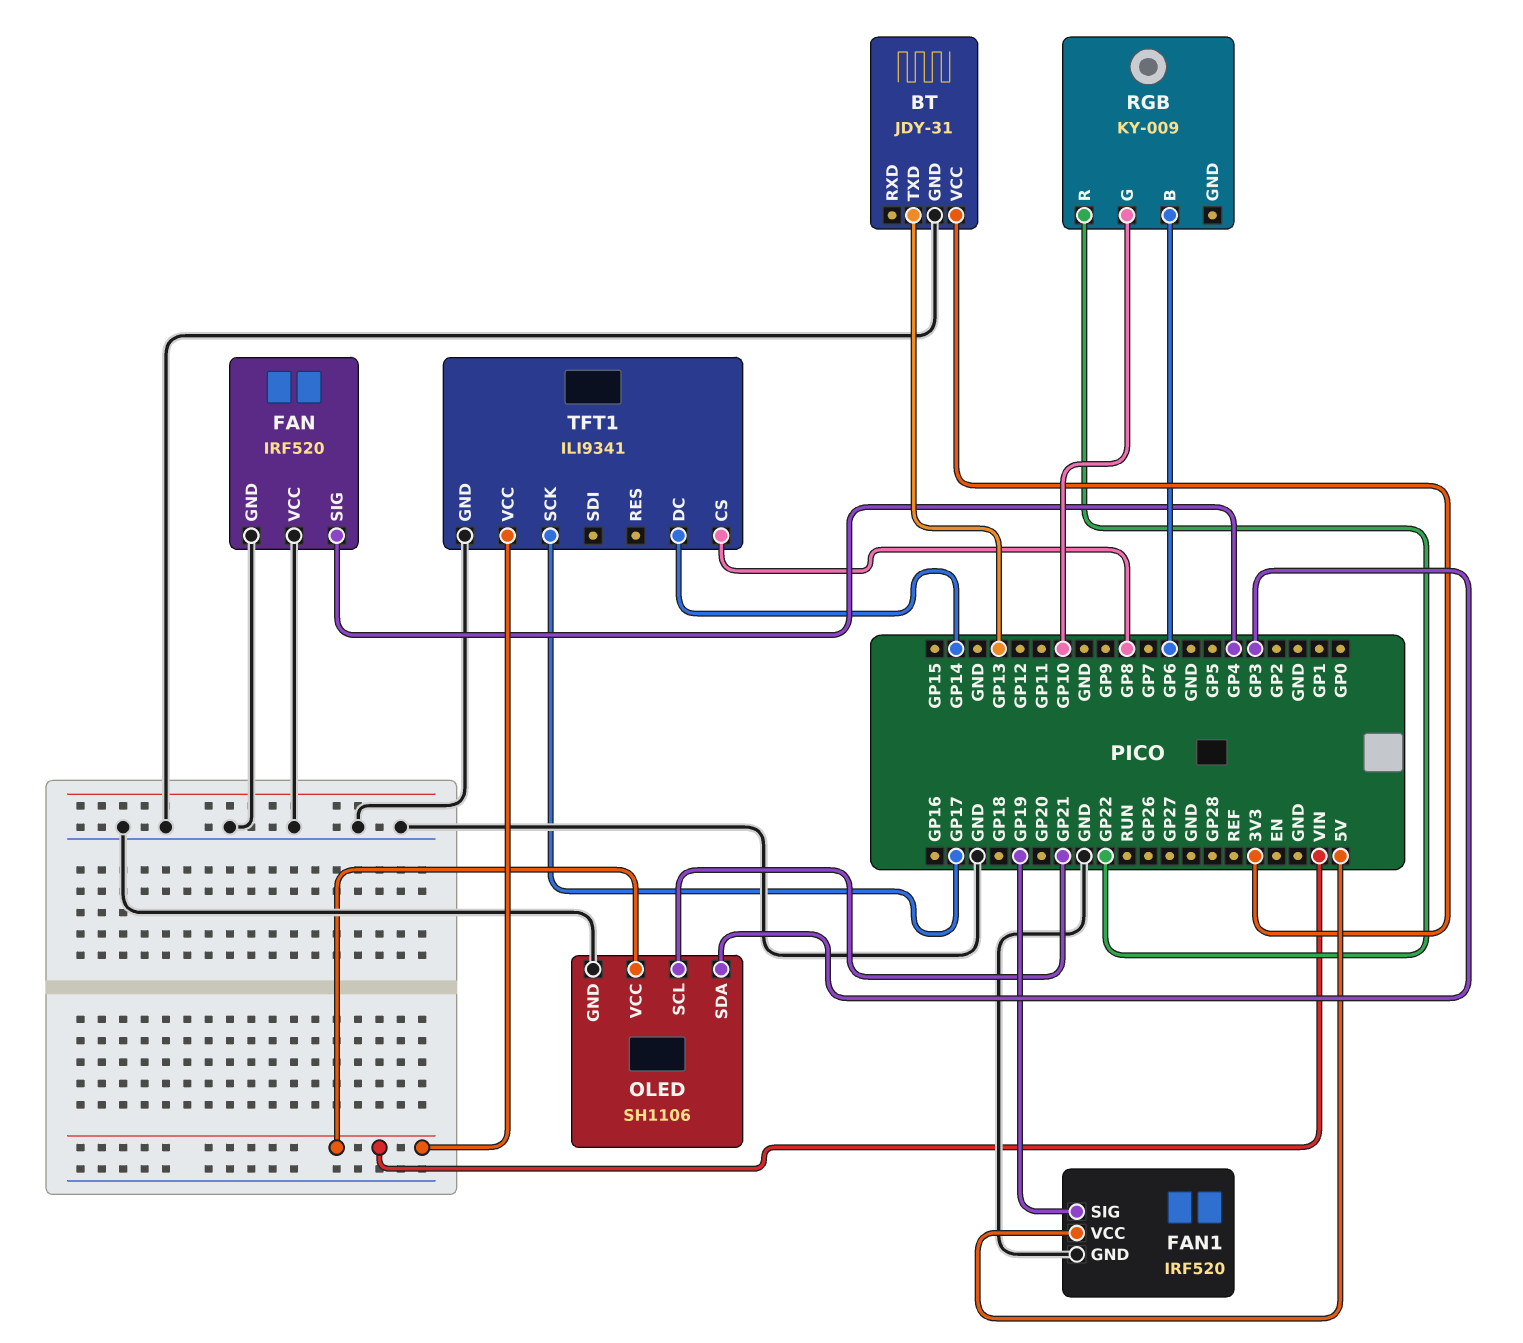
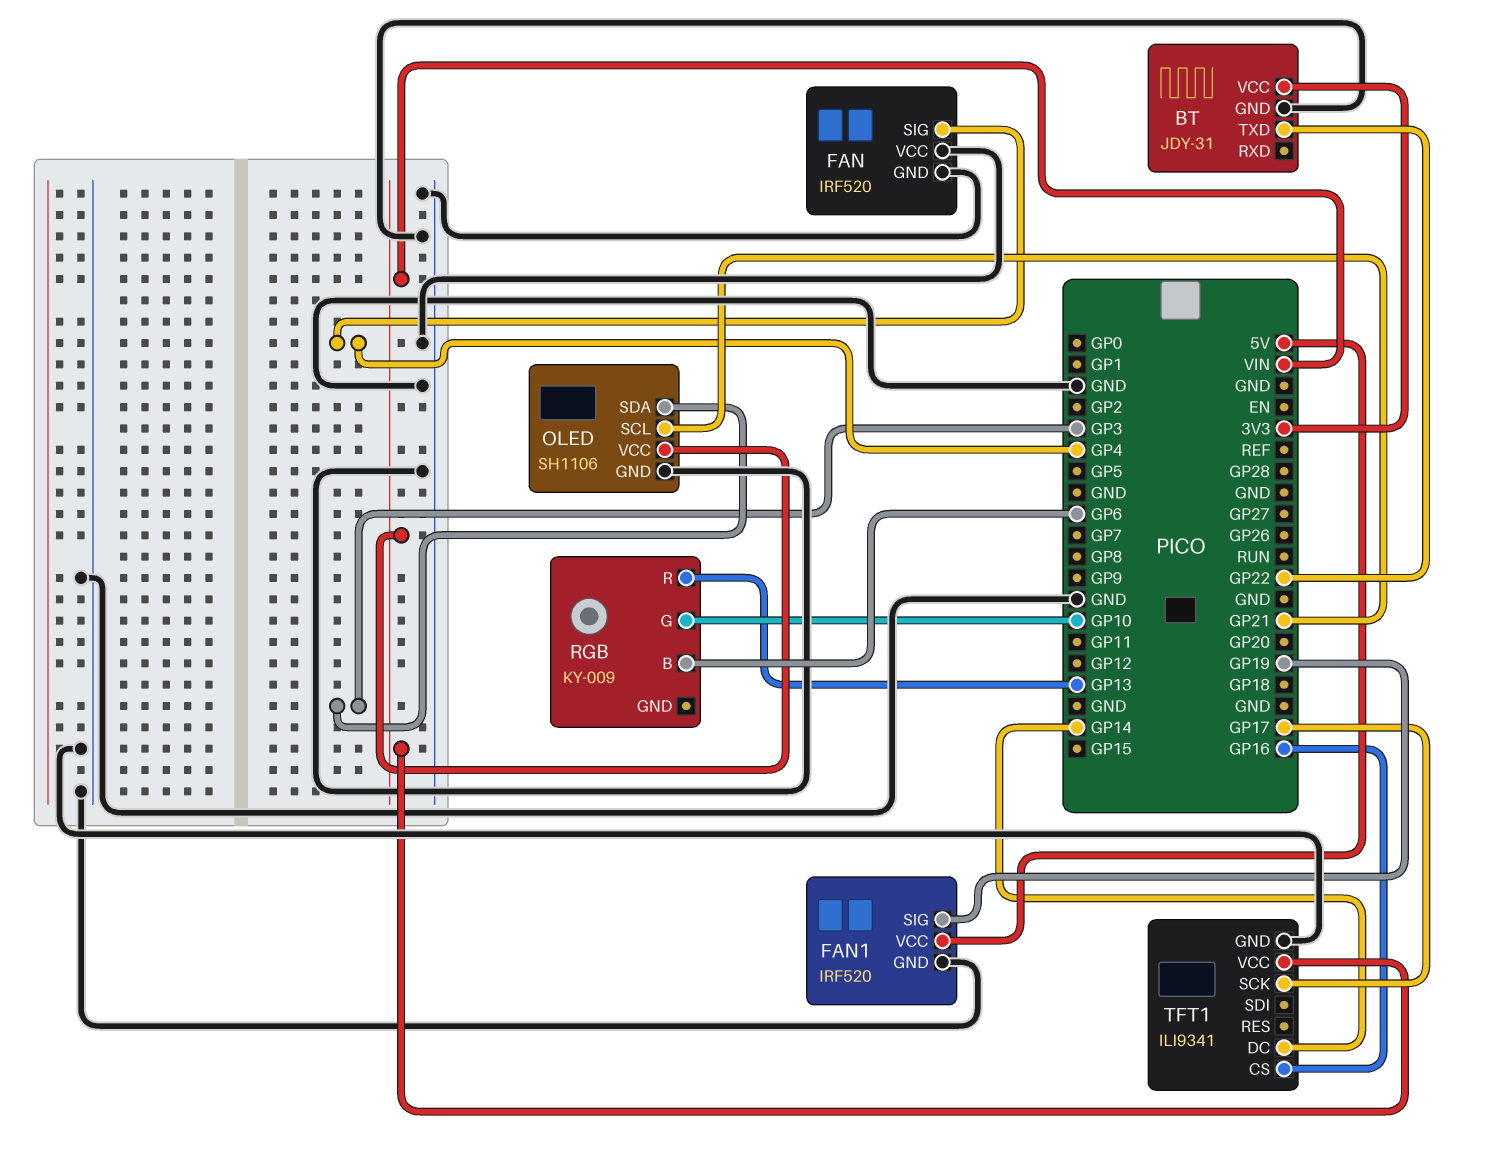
BT pin TXD: GP13 -> GP22
RGB pin R: GP22 -> GP13
TFT1 pin CS: GP8 -> GP16

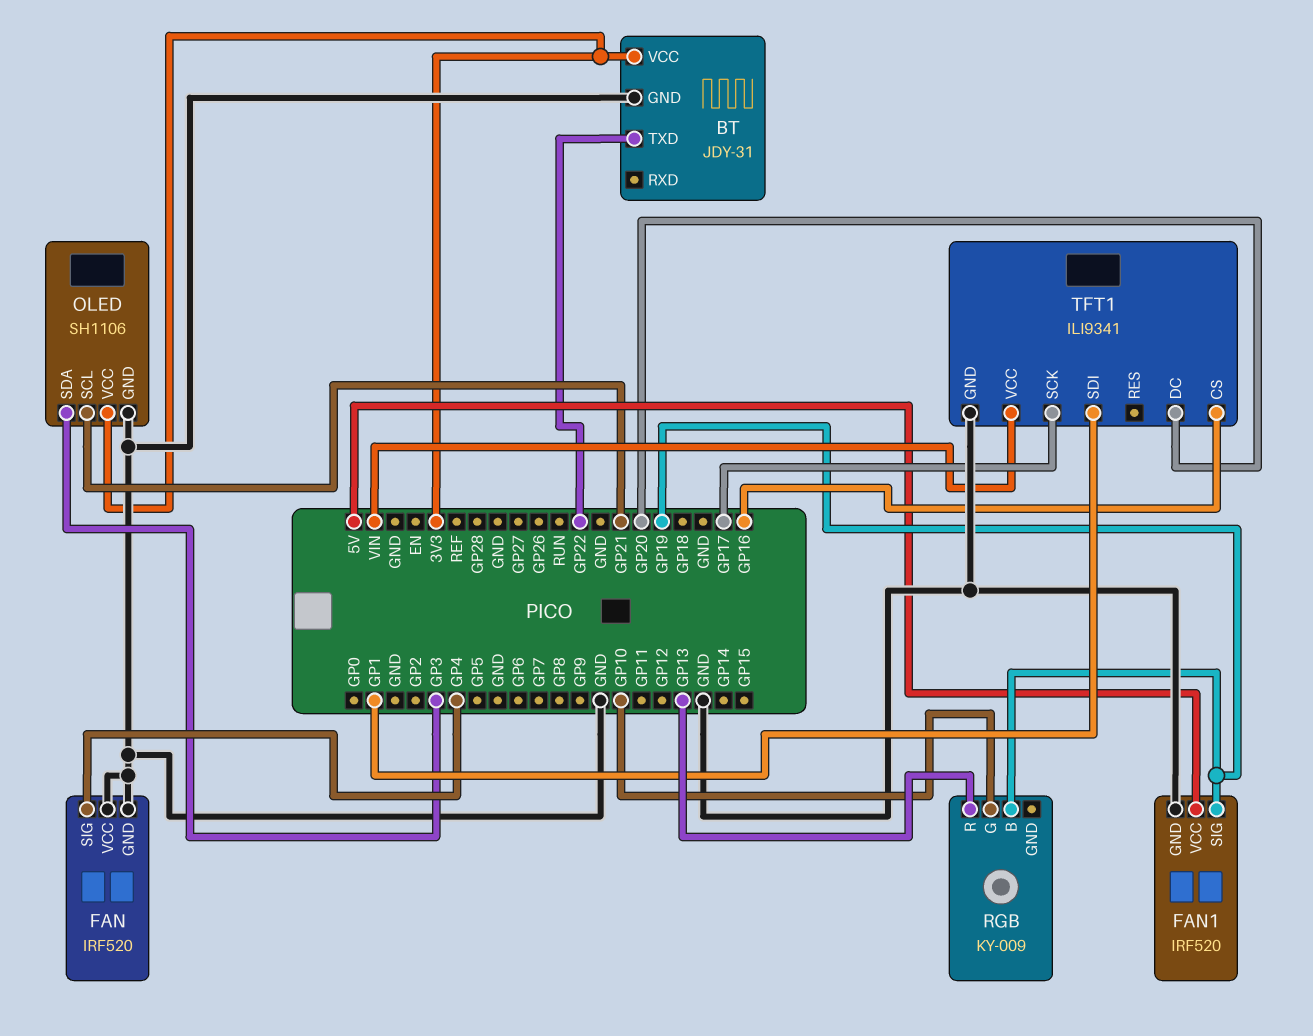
OLED pin VCC: VIN -> 3V3
RGB pin B: GP6 -> GP19
TFT1 pin DC: GP14 -> GP20
TFT1 pin SDI: none -> GP1

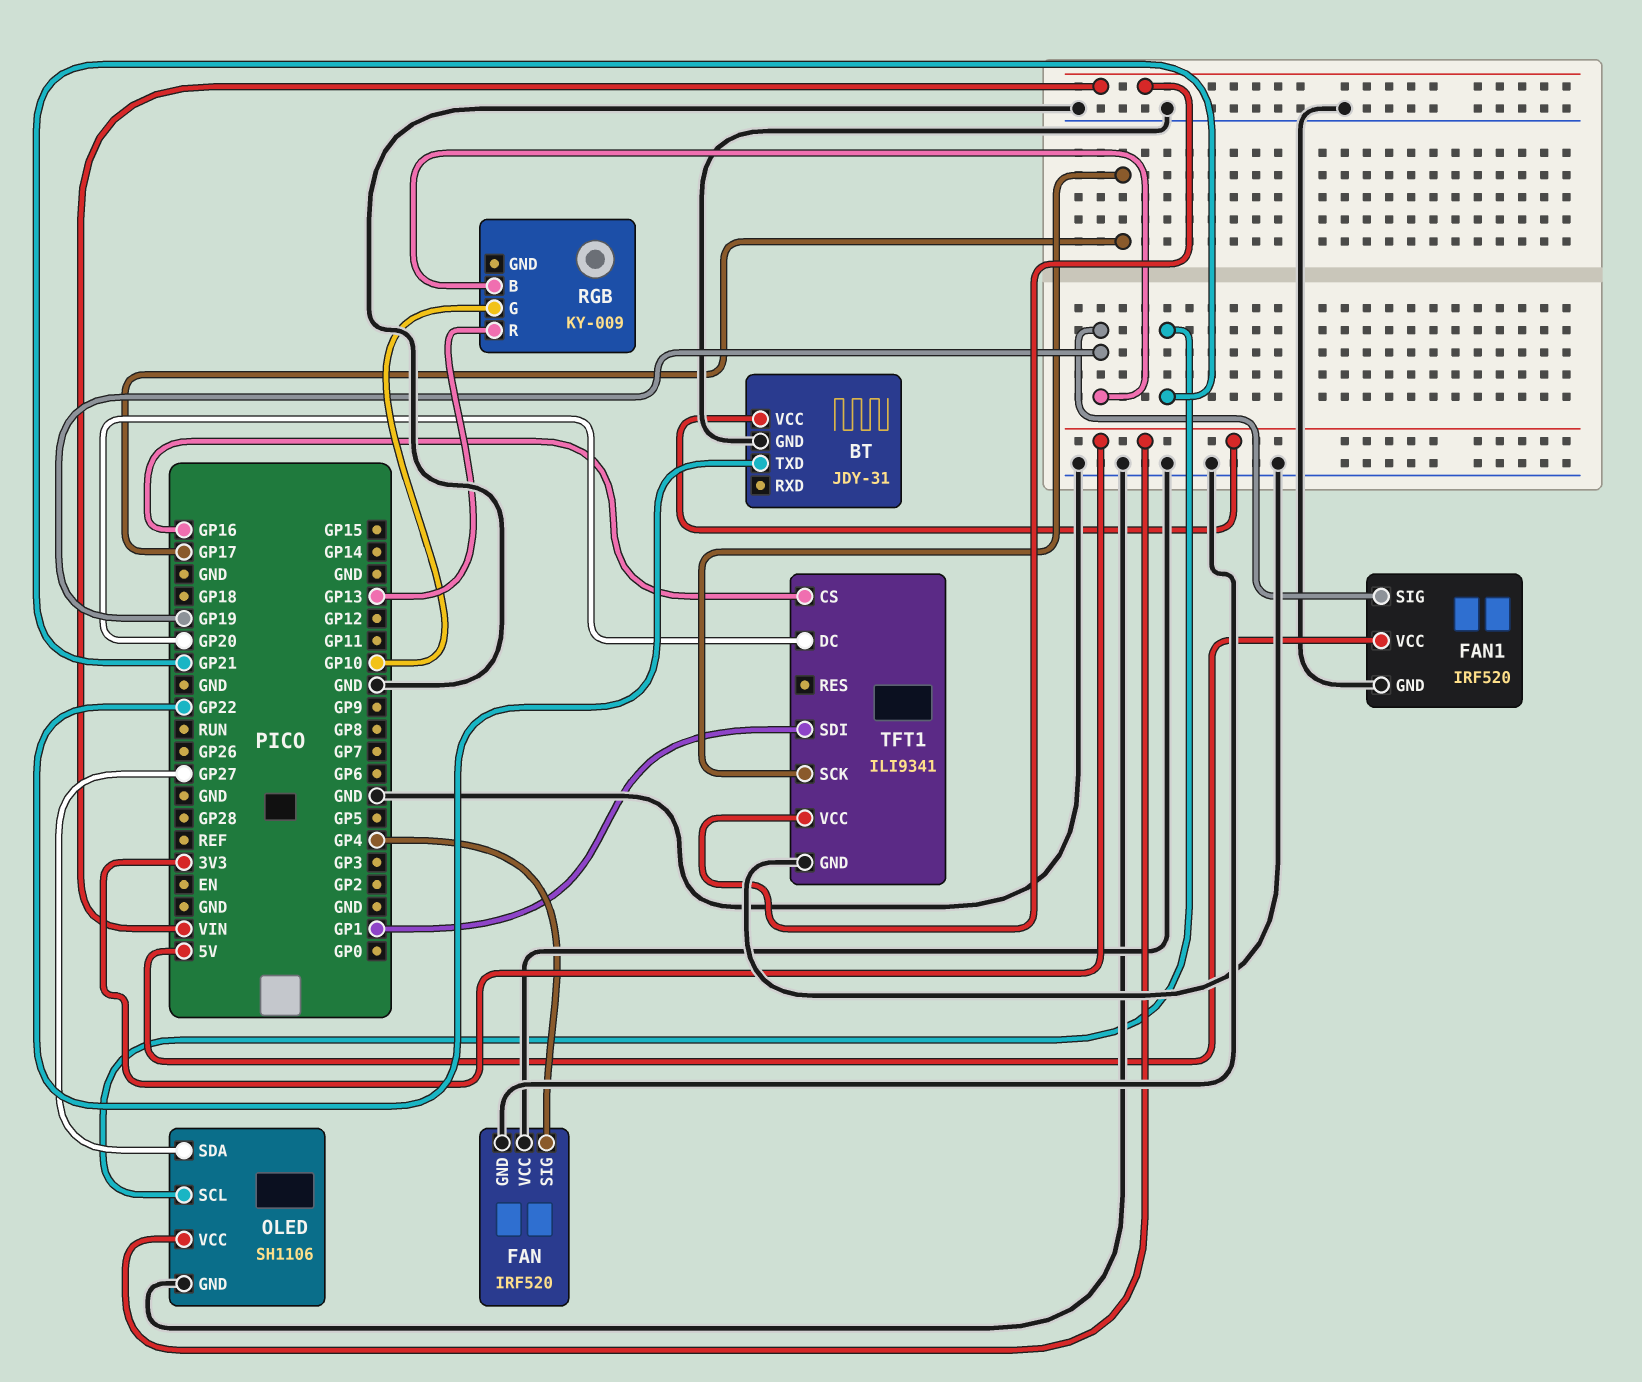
OLED pin SDA: GP3 -> GP27

